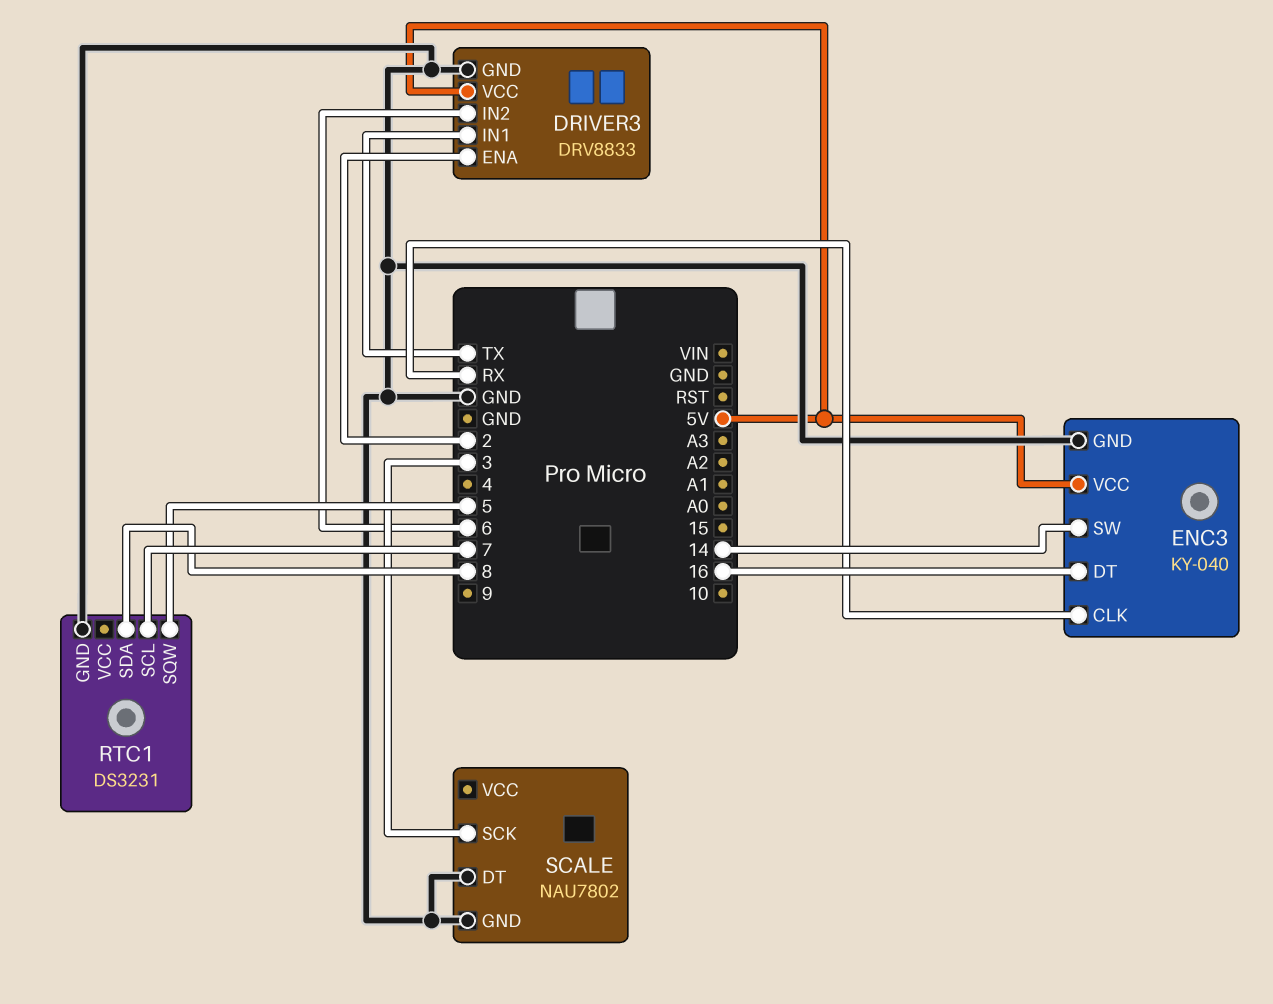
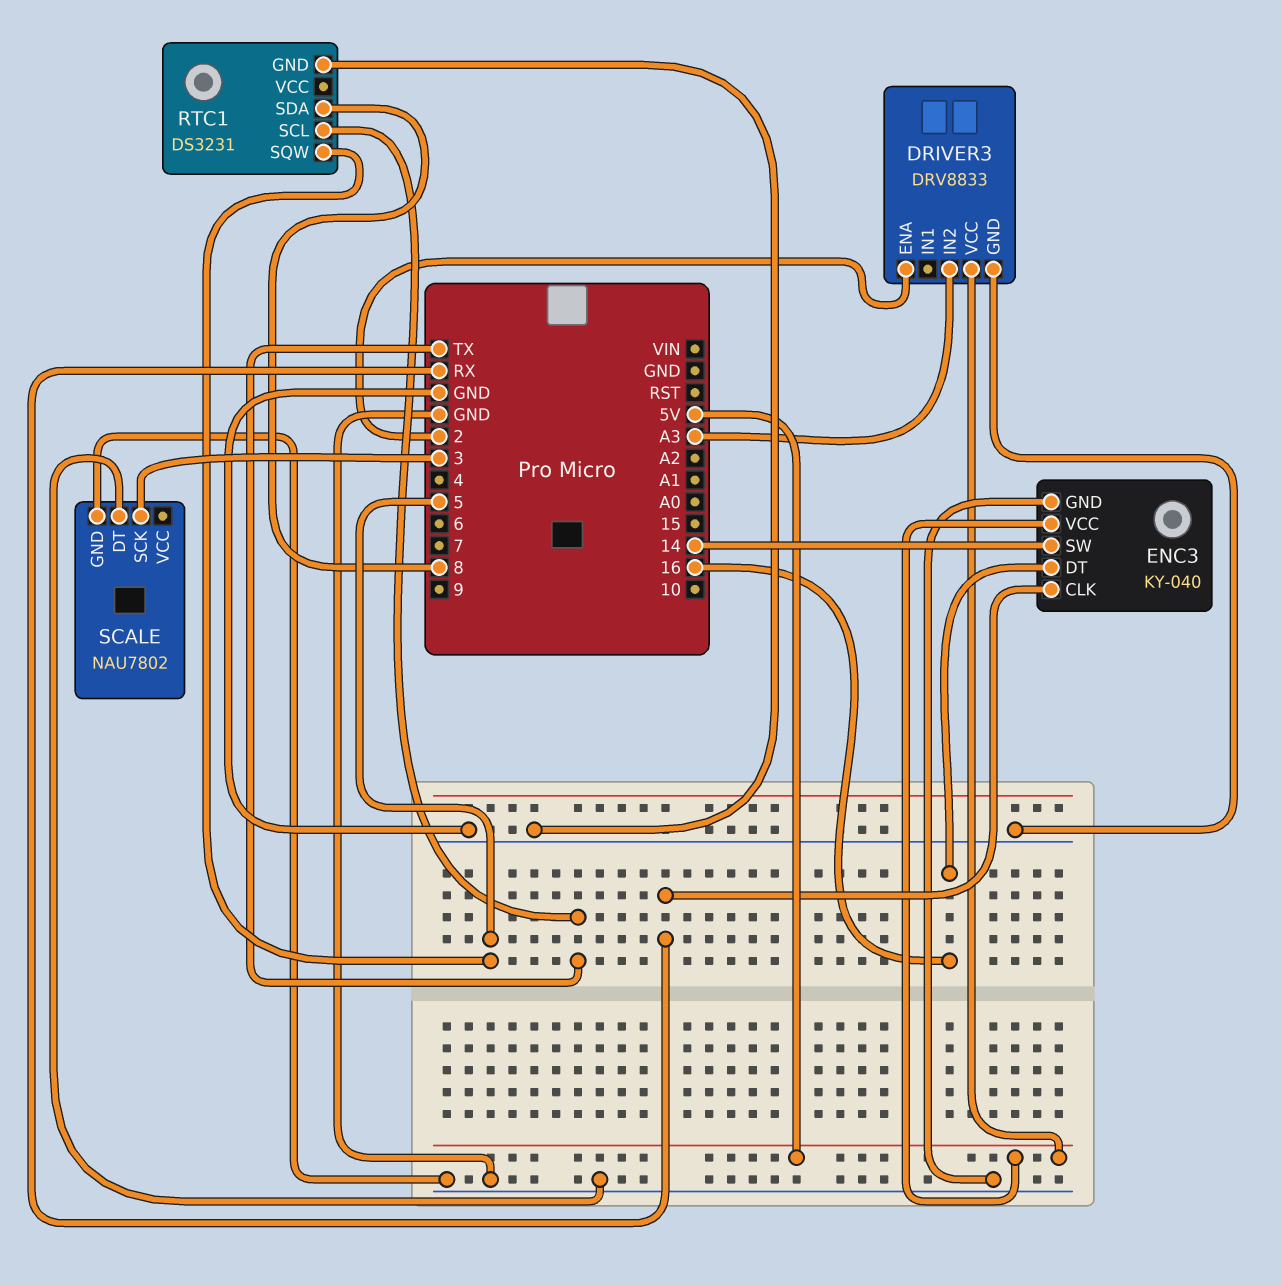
DRIVER3 pin IN1: TX -> none
DRIVER3 pin IN2: 6 -> A3
RTC1 pin SCL: 7 -> TX

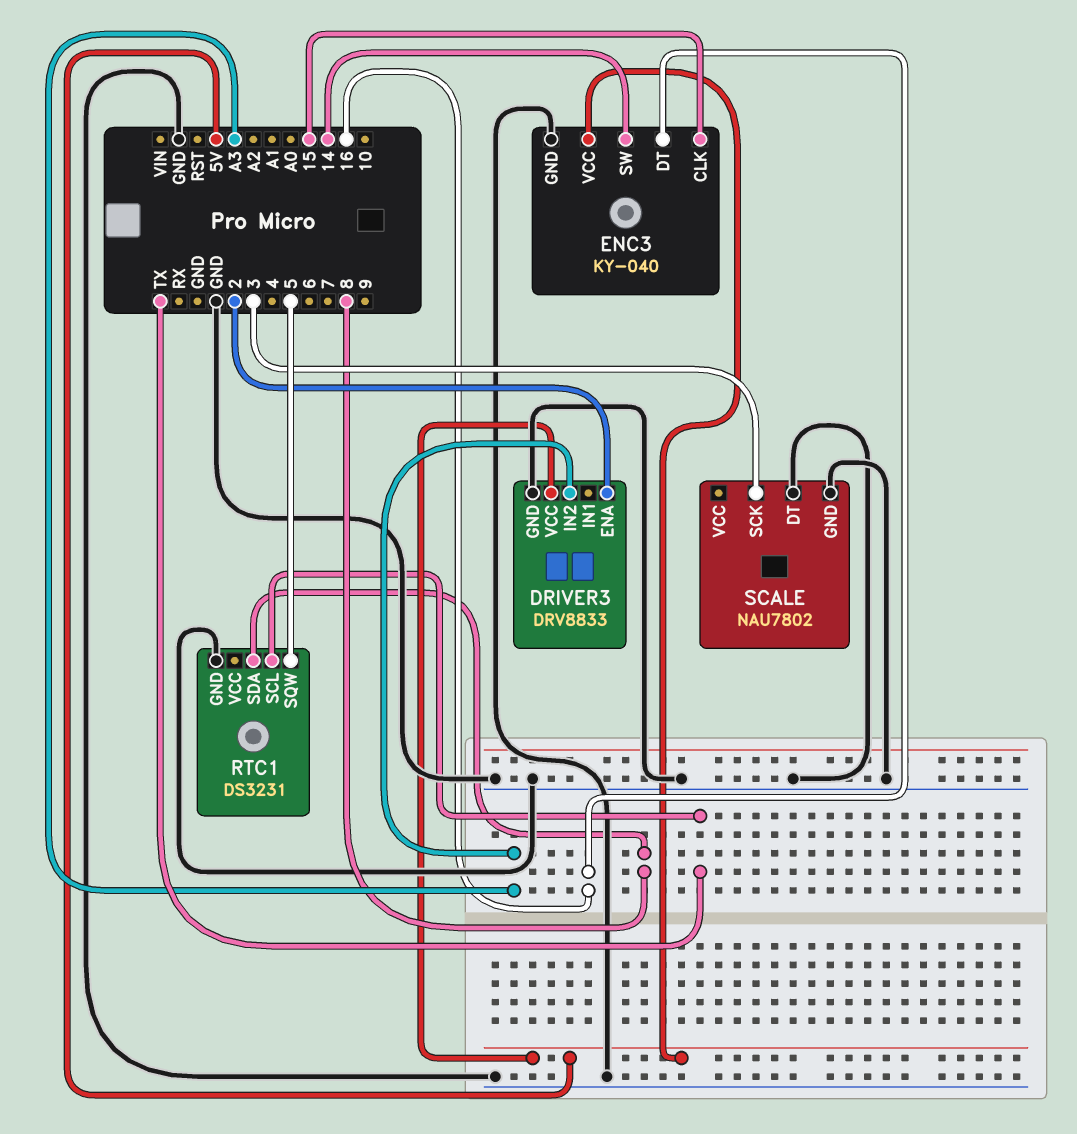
ENC3 pin CLK: RX -> 15

